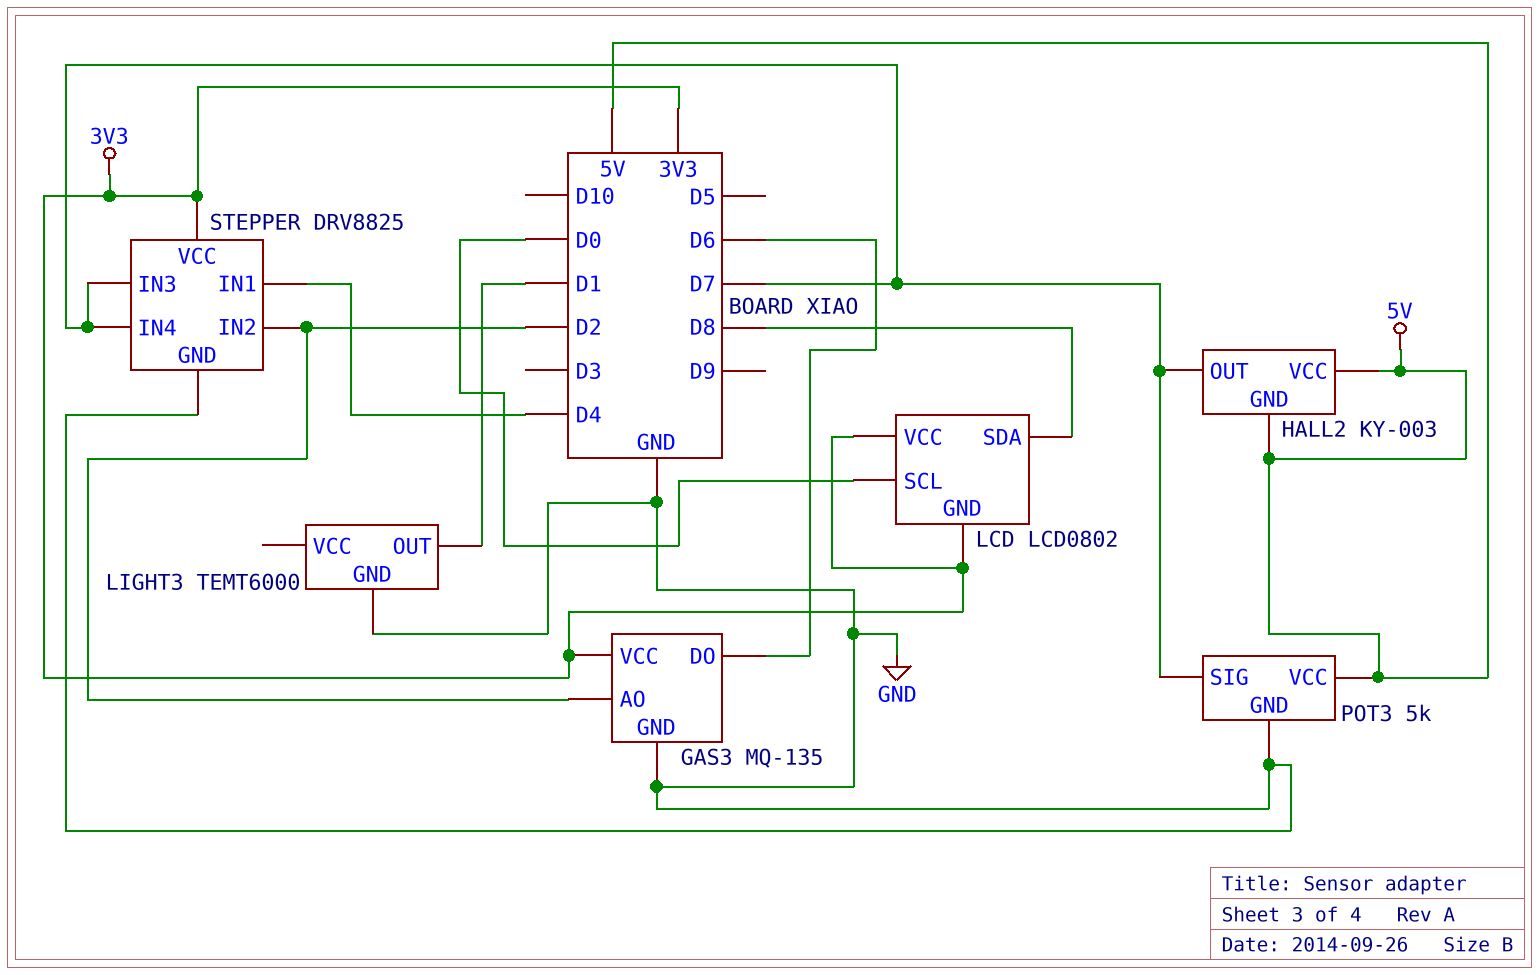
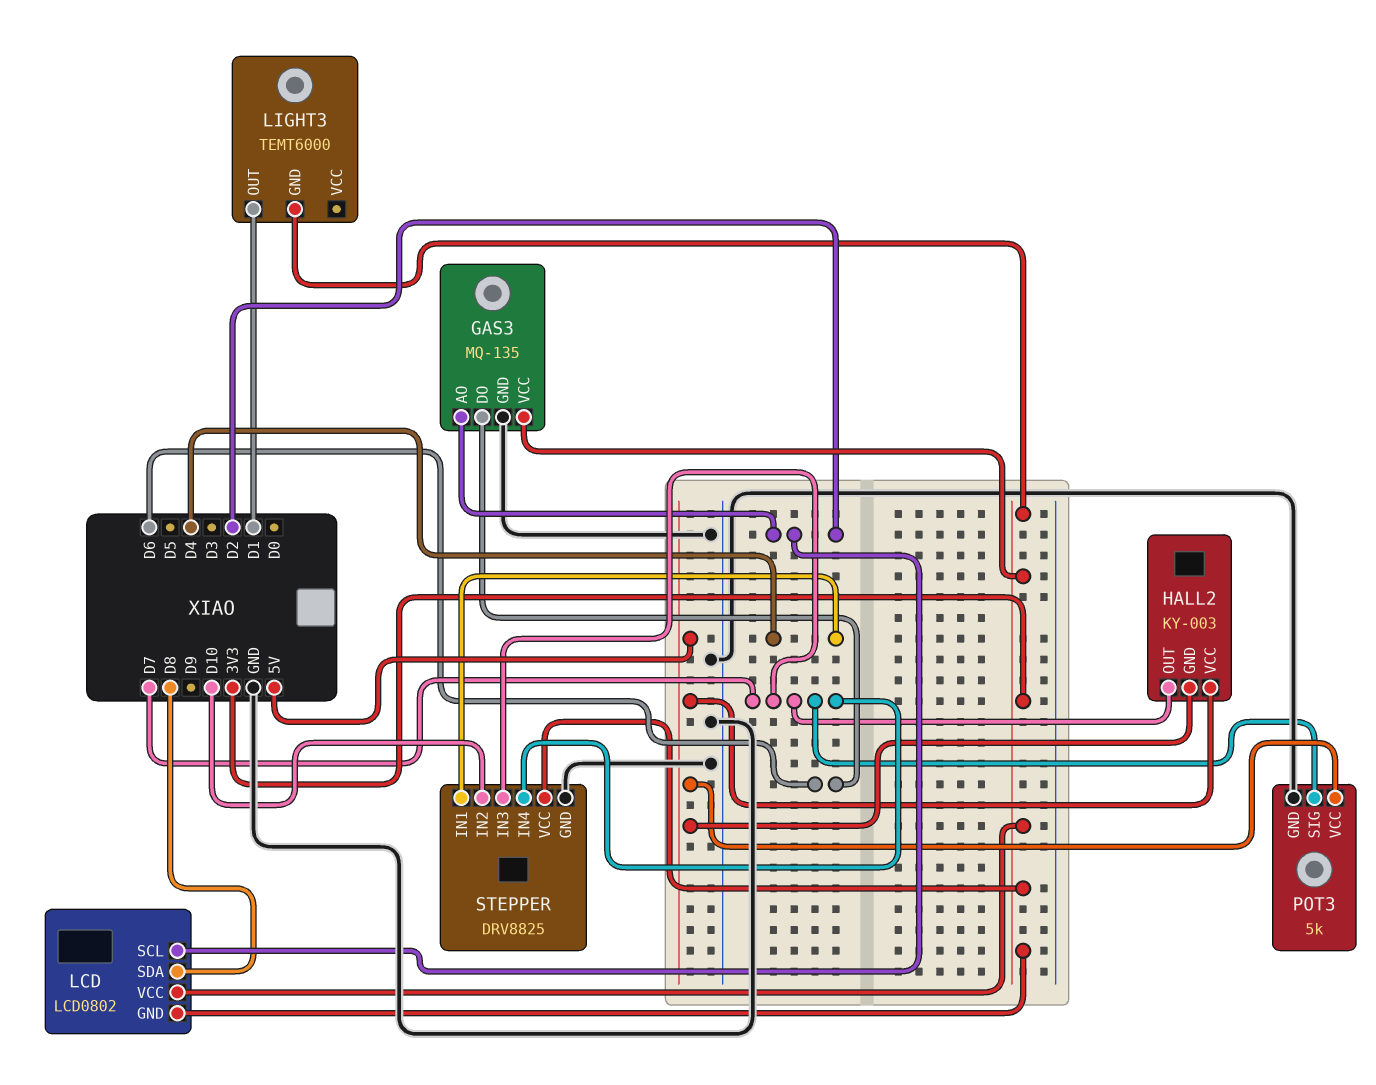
LCD pin SCL: D0 -> D2
LIGHT3 pin GND: GND -> 3V3
STEPPER pin IN2: D2 -> D10

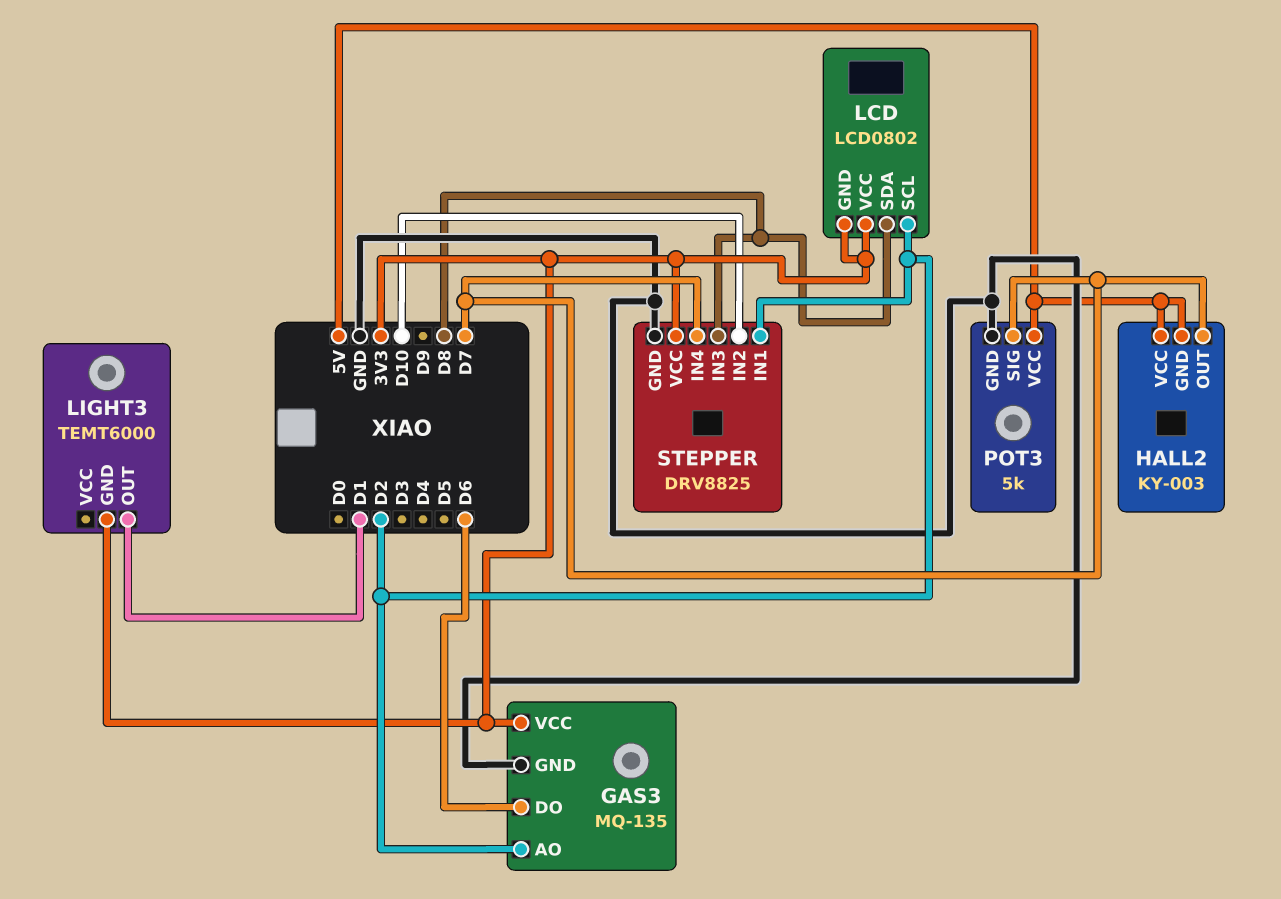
STEPPER pin IN1: D4 -> D2
STEPPER pin IN3: D7 -> D8

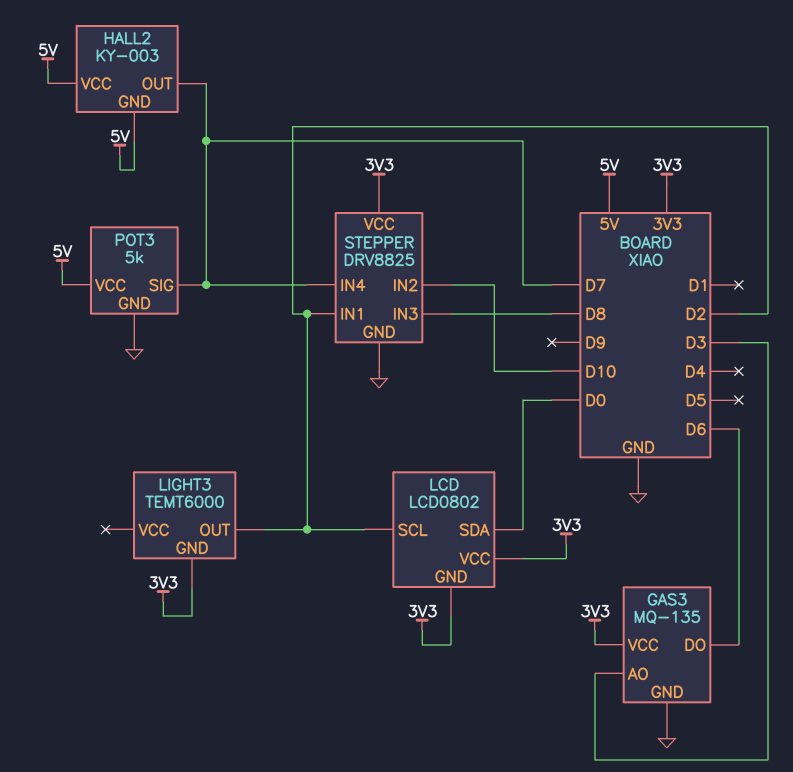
GAS3 pin AO: D2 -> D3
LCD pin SDA: D8 -> D0
LIGHT3 pin OUT: D1 -> D2

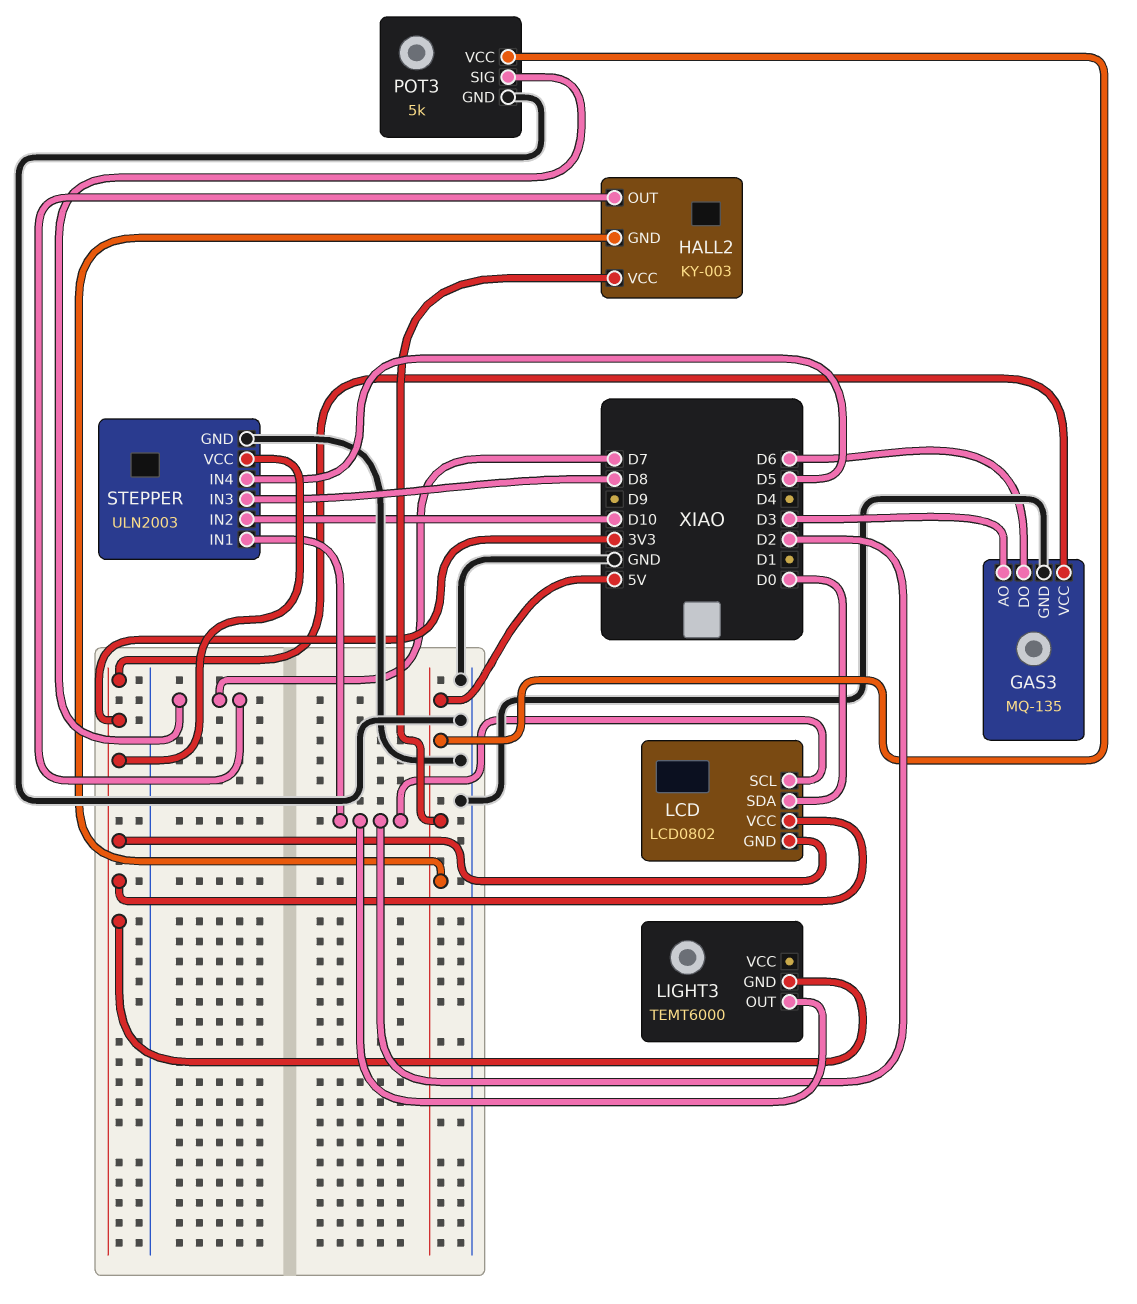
STEPPER: DRV8825 -> ULN2003
STEPPER pin IN4: D7 -> D5

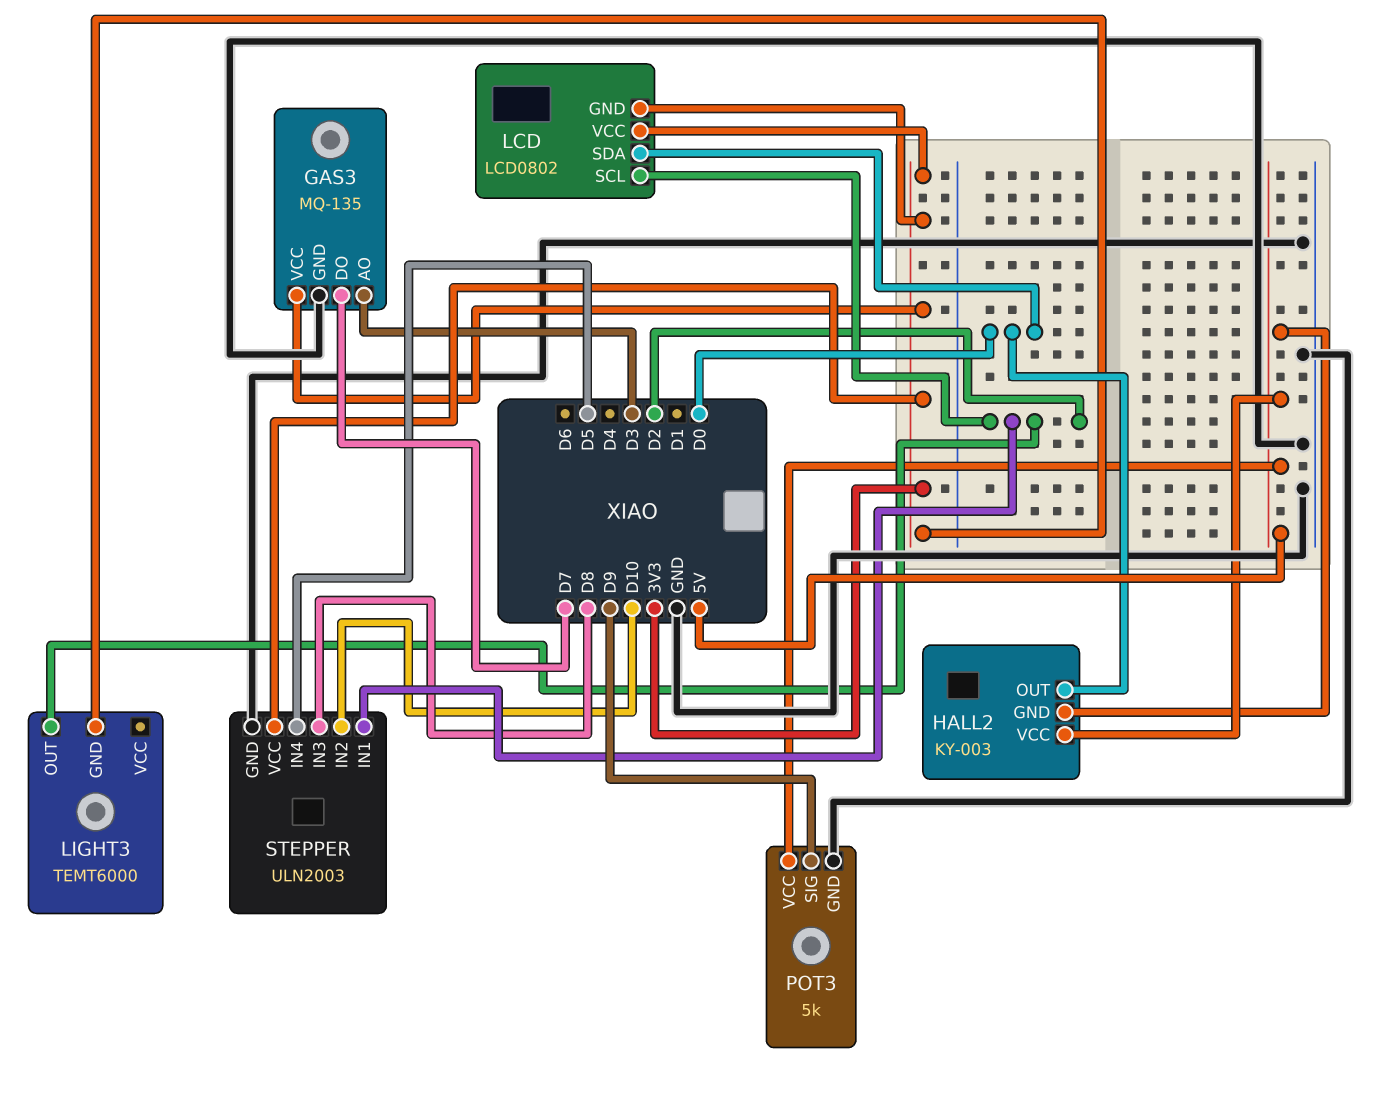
GAS3 pin DO: D6 -> D7
HALL2 pin OUT: D7 -> D0
POT3 pin SIG: D7 -> D9

